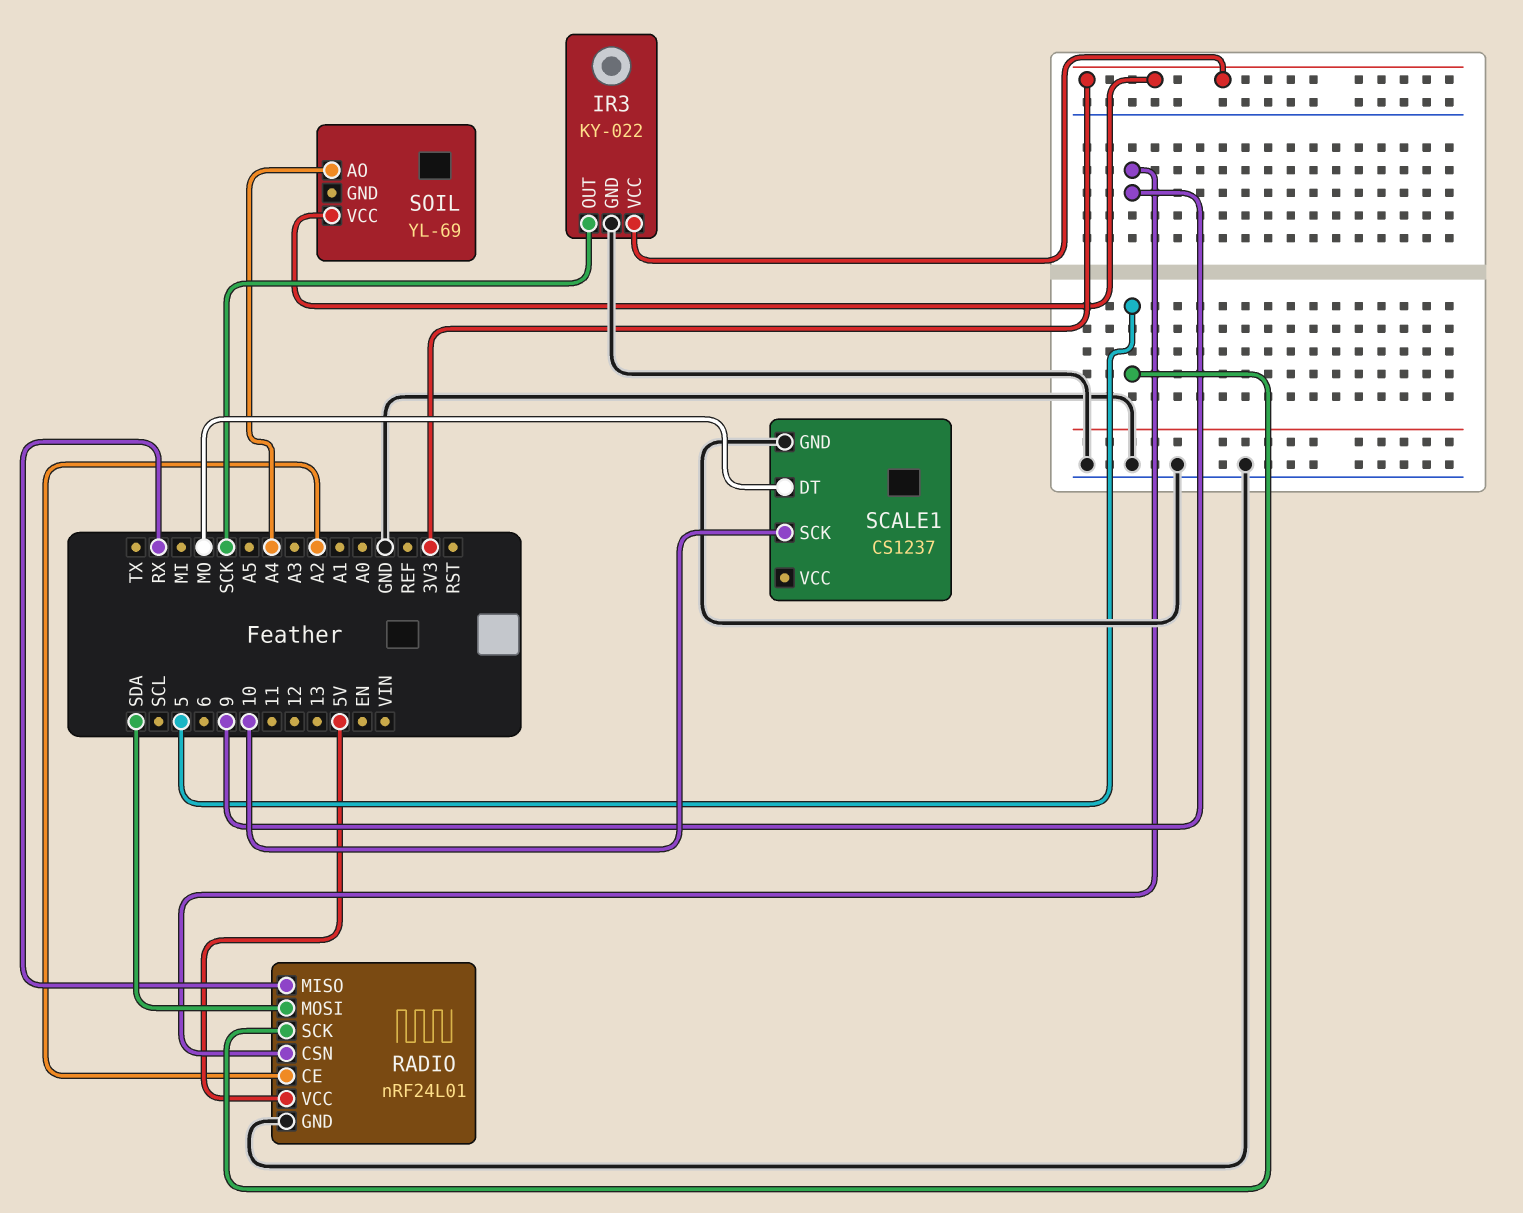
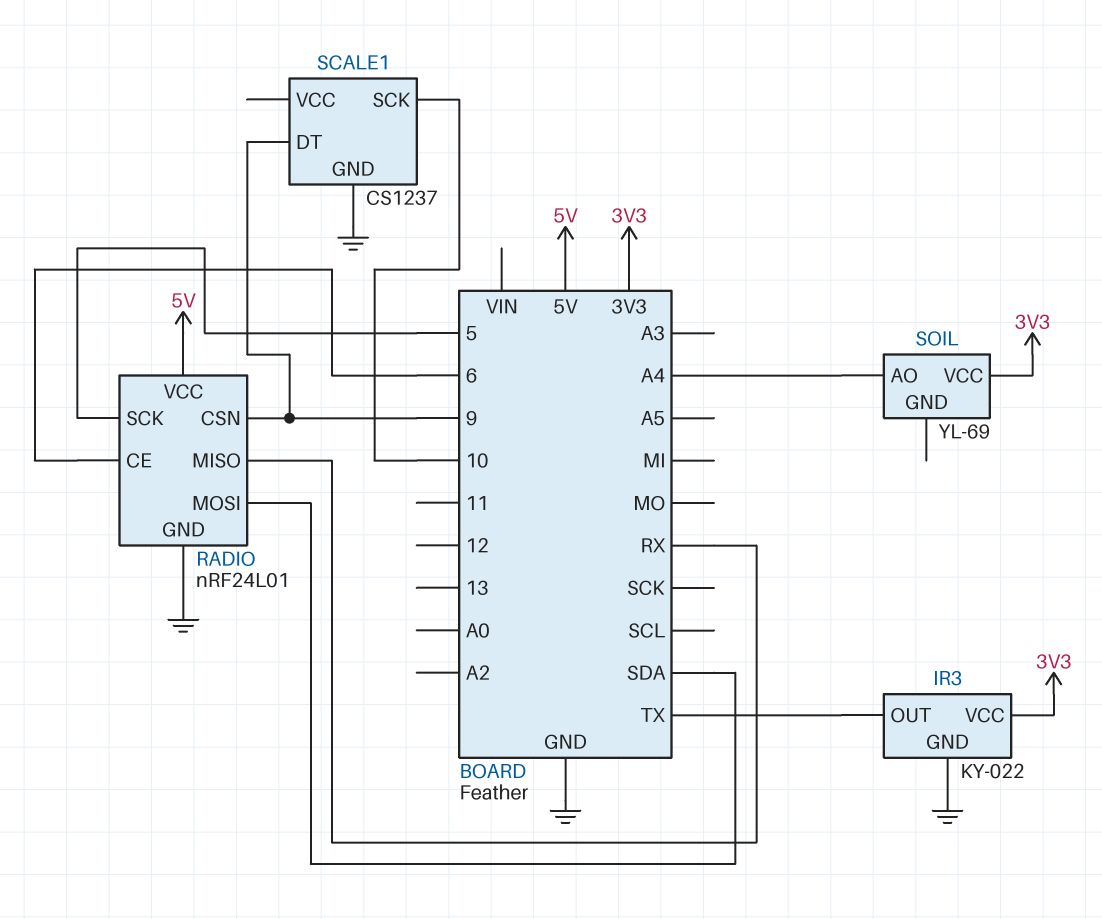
IR3 pin OUT: SCK -> TX
RADIO pin CE: A2 -> 6
SCALE1 pin DT: MO -> 9

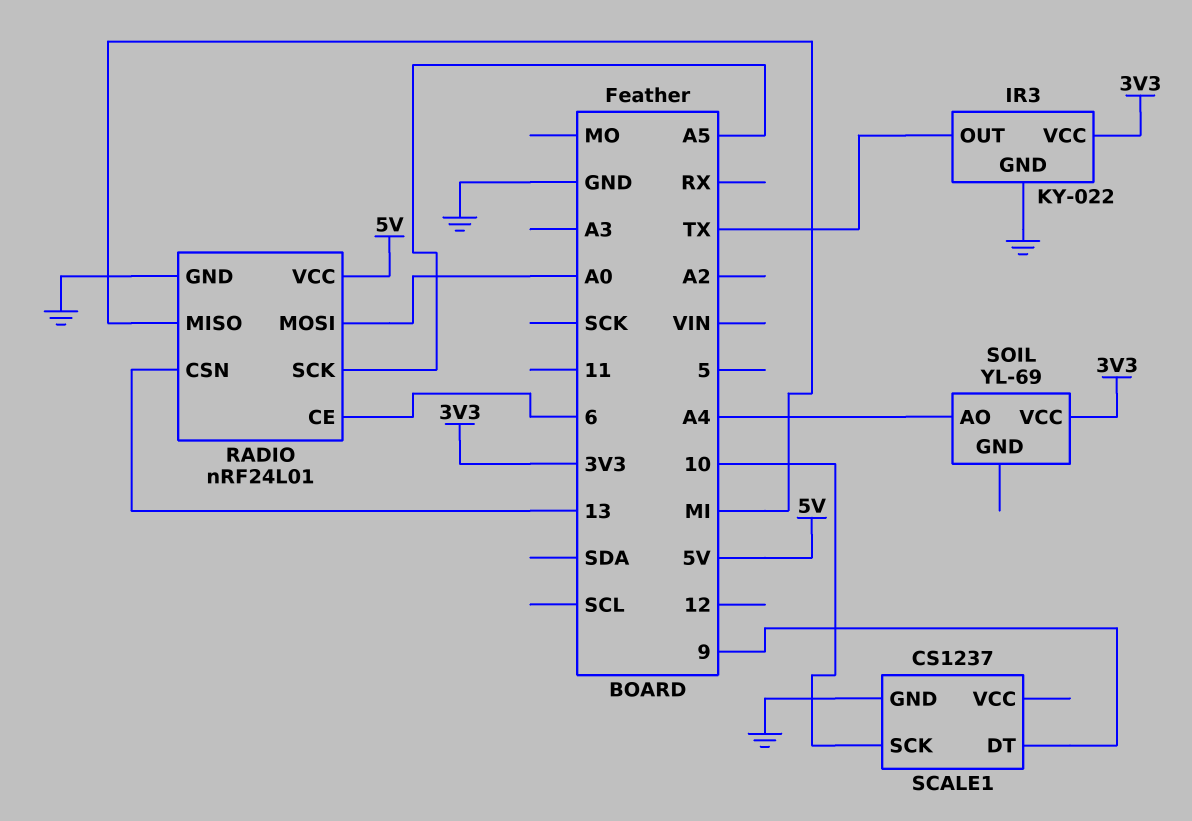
RADIO pin CSN: 9 -> 13
RADIO pin MISO: RX -> MI
RADIO pin MOSI: SDA -> A0
RADIO pin SCK: 5 -> A5

